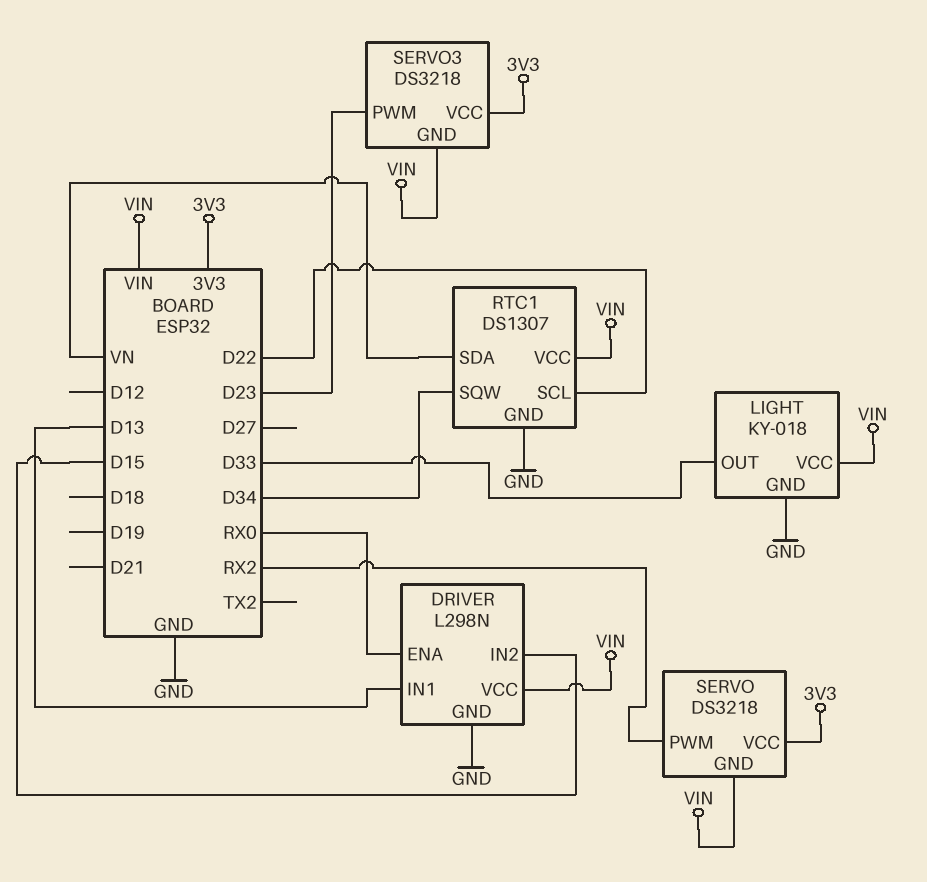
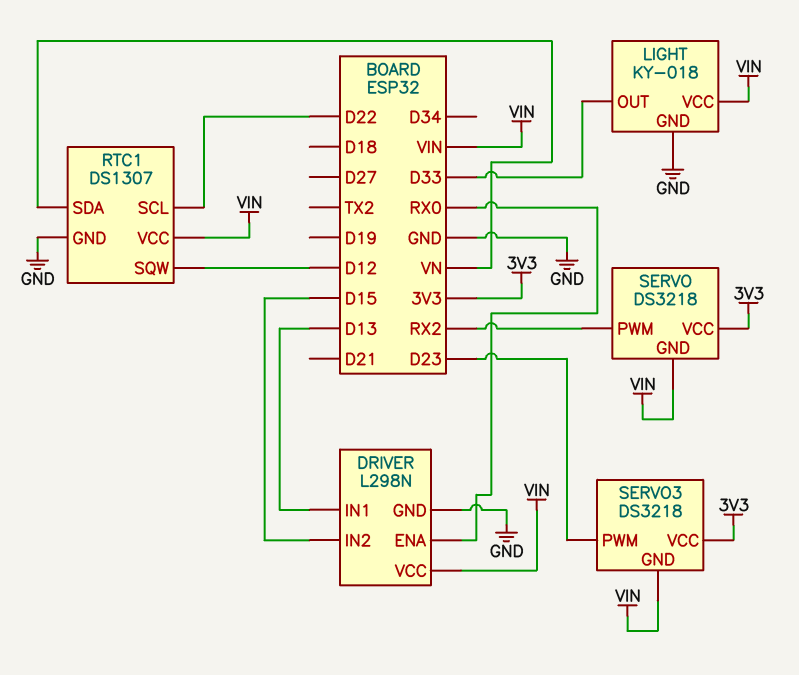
RTC1 pin SQW: D34 -> D12

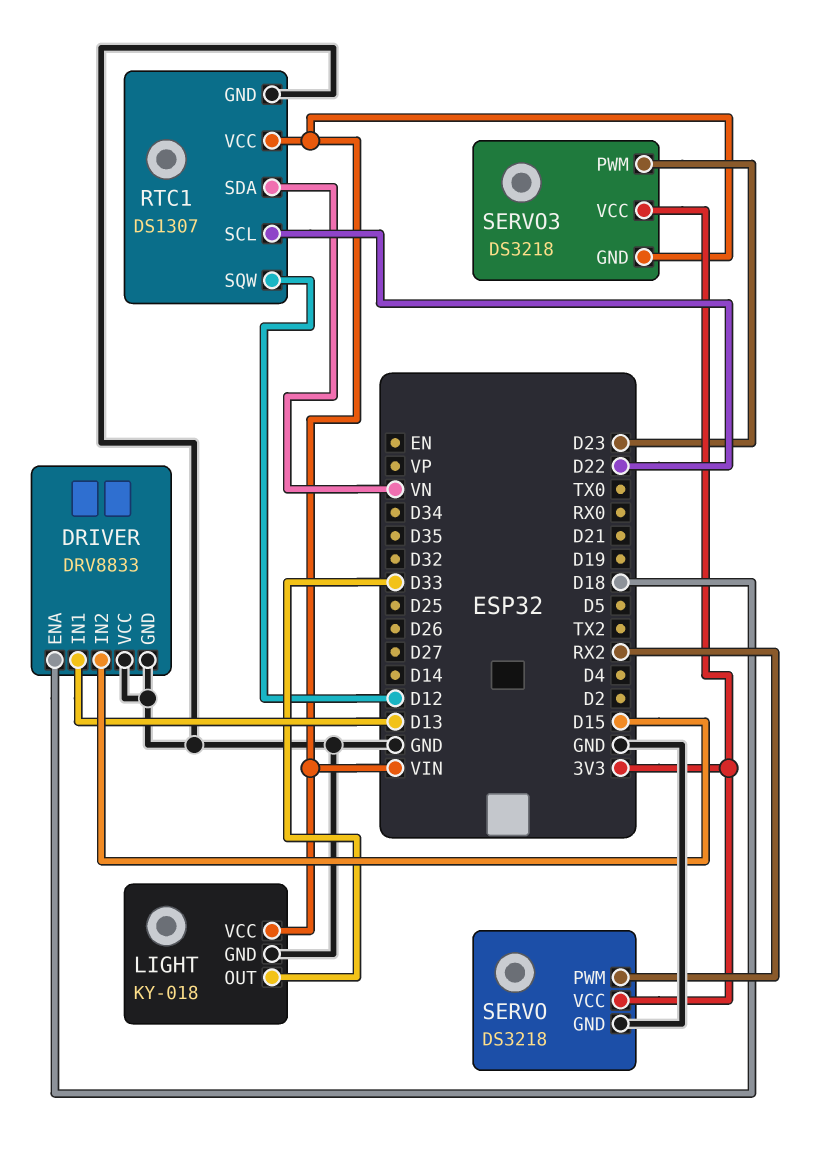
DRIVER: L298N -> DRV8833
DRIVER pin ENA: RX0 -> D18
DRIVER pin VCC: VIN -> GND
SERVO pin GND: VIN -> GND

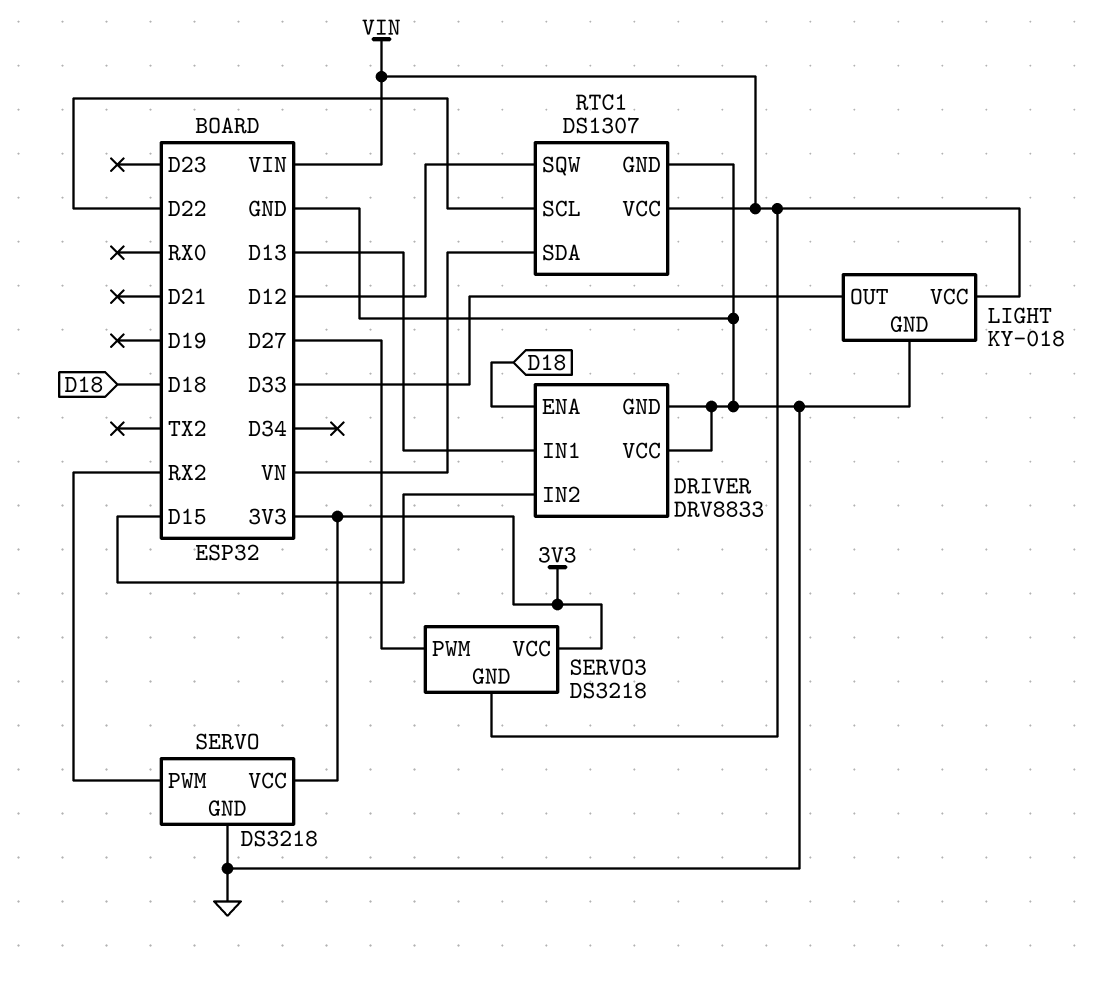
SERVO3 pin PWM: D23 -> D27

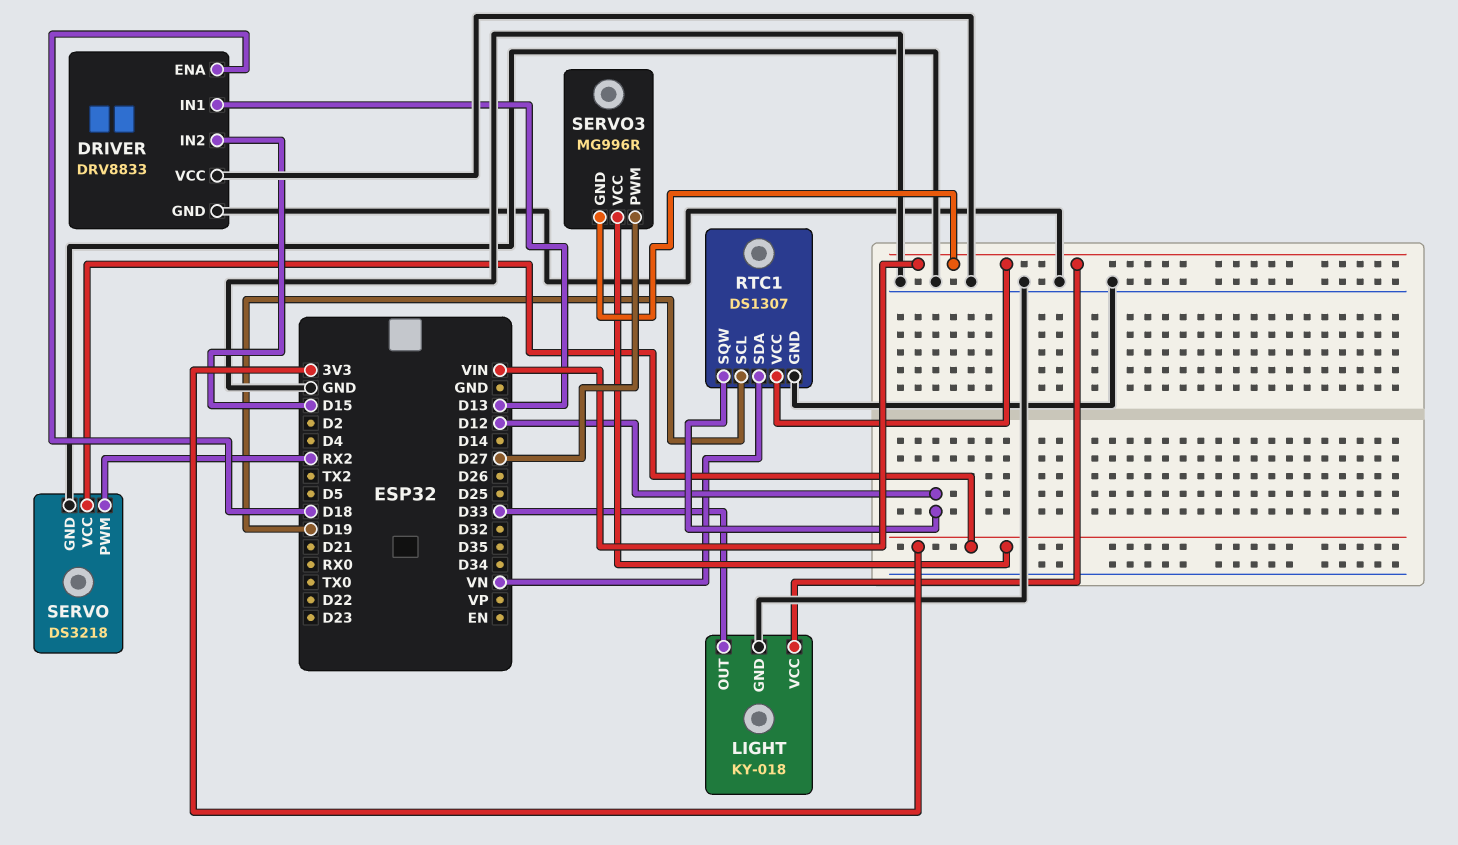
RTC1 pin SCL: D22 -> D19
SERVO3: DS3218 -> MG996R

